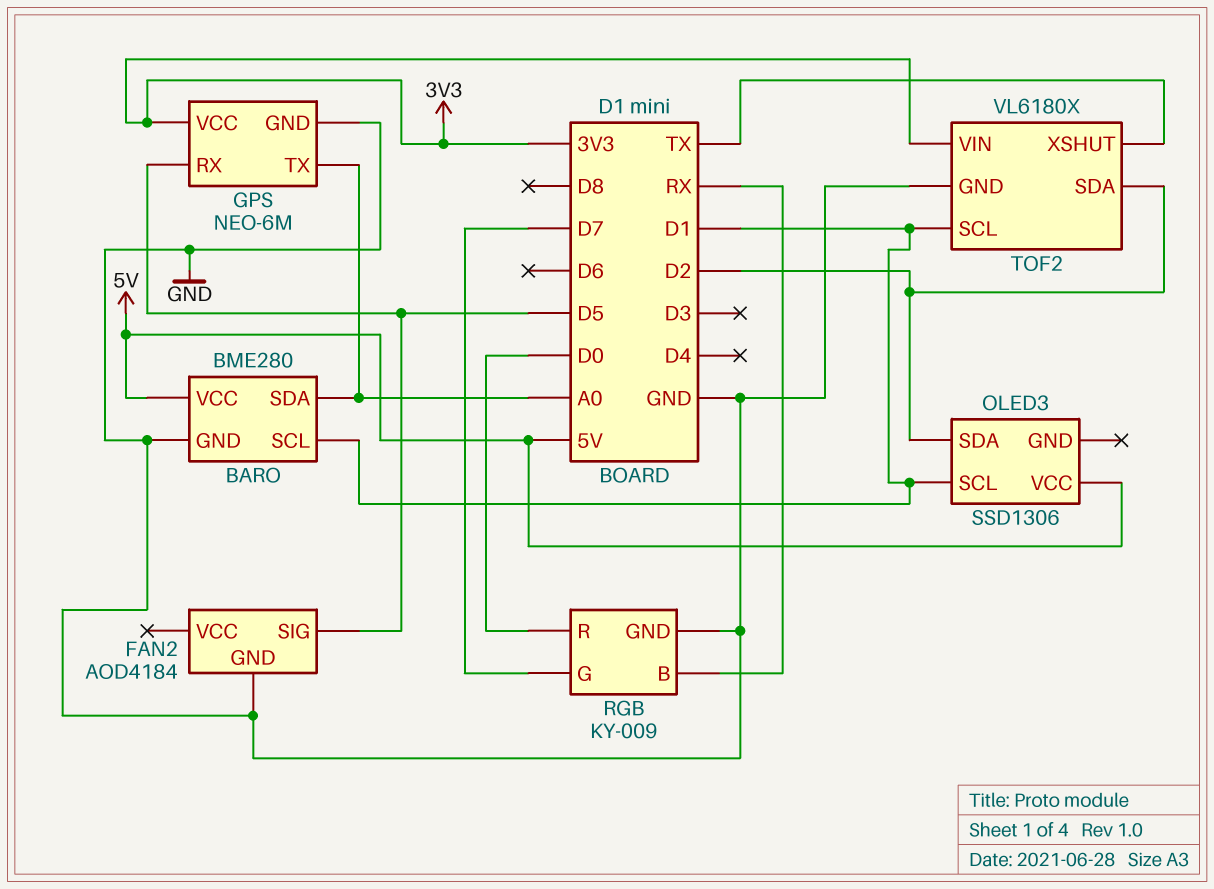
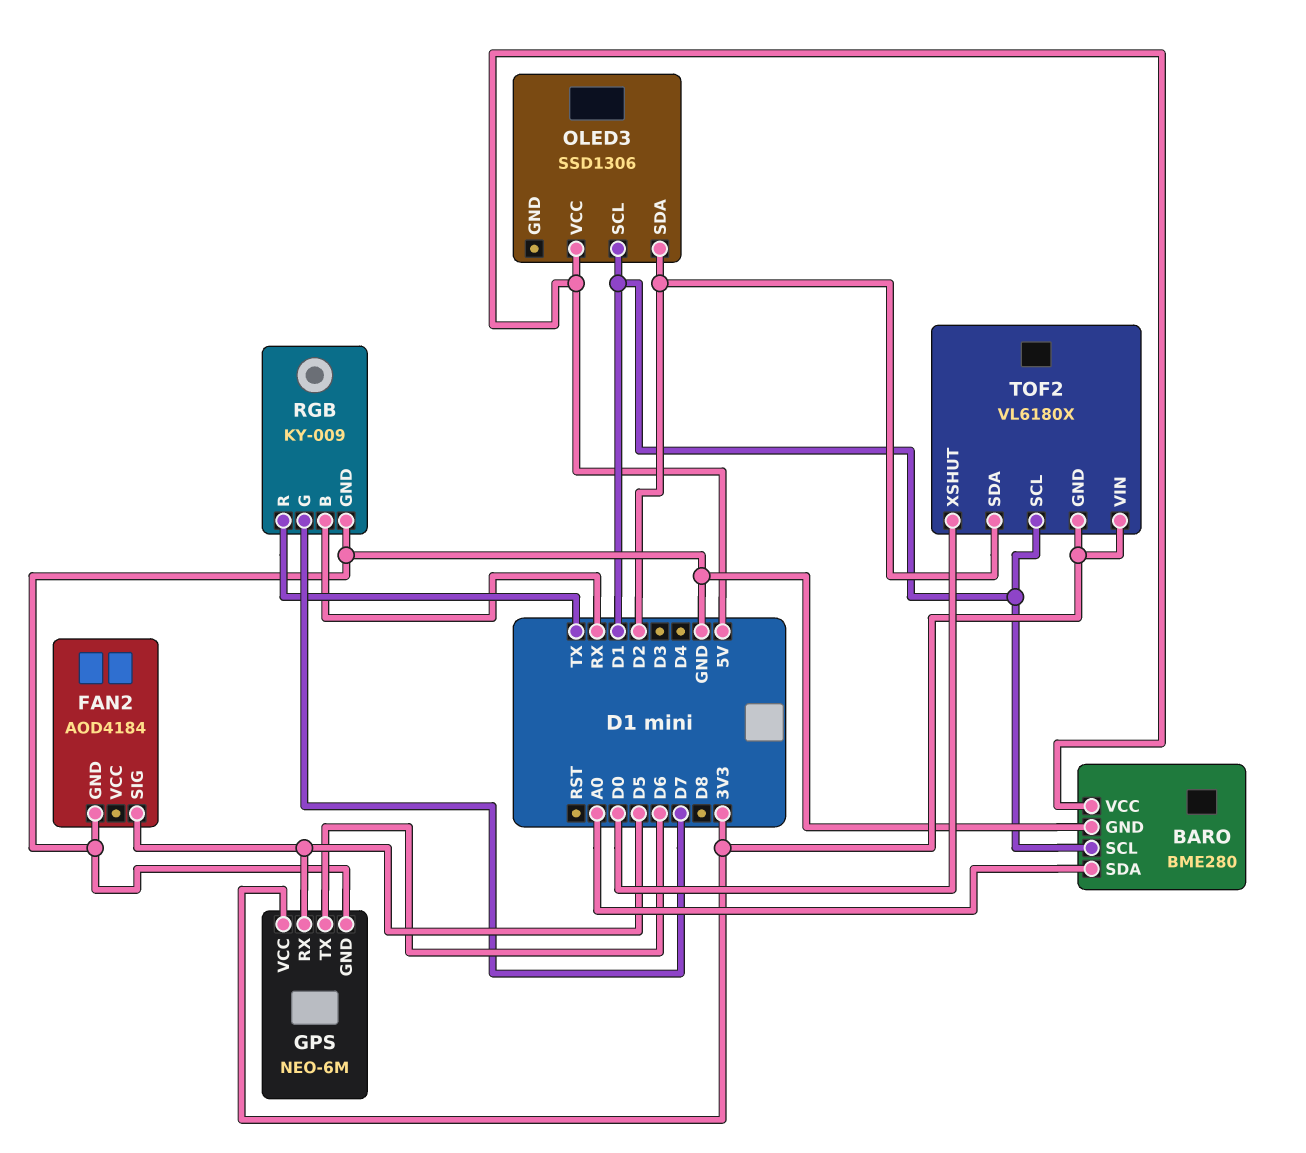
GPS pin TX: A0 -> D6
RGB pin R: D0 -> TX
TOF2 pin GND: GND -> 3V3
TOF2 pin XSHUT: TX -> D0

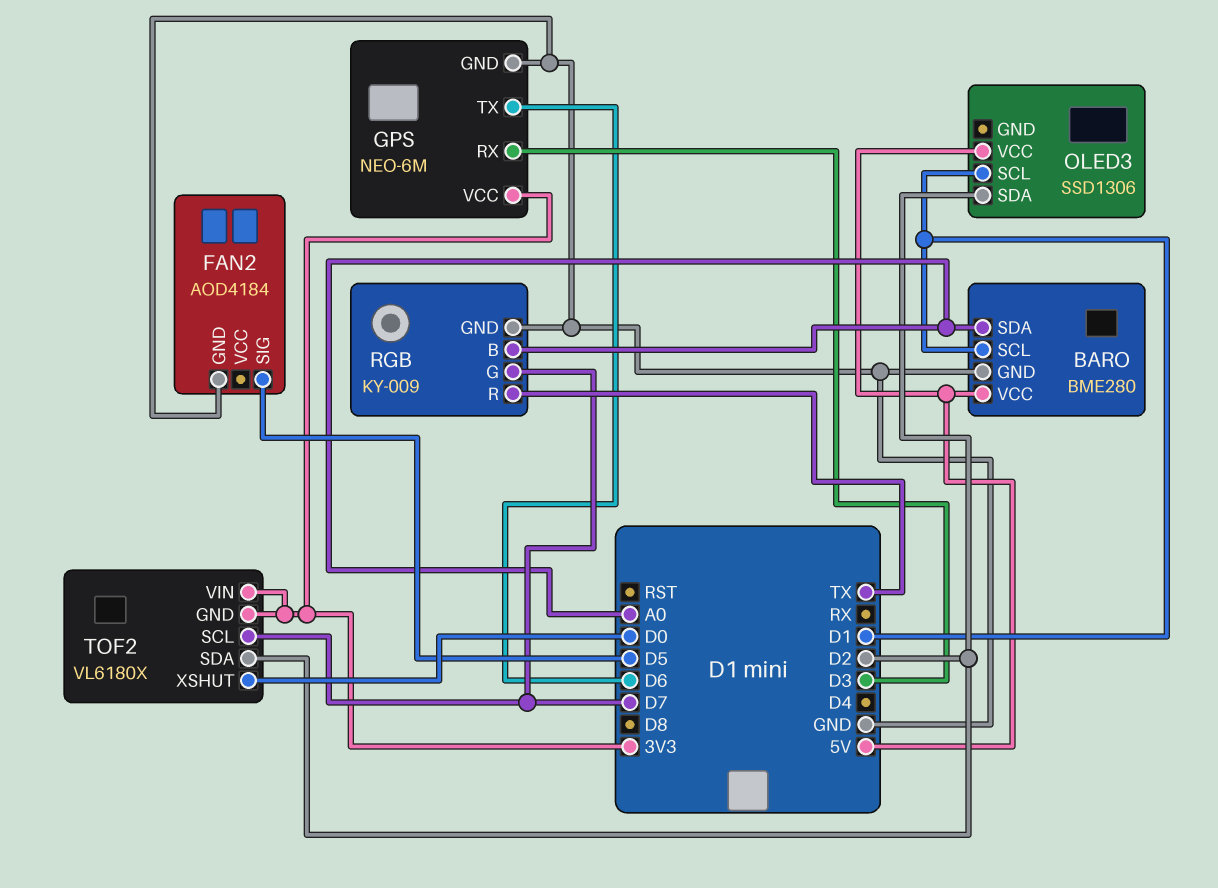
GPS pin RX: D5 -> D3
RGB pin B: RX -> A0
TOF2 pin SCL: D1 -> D7

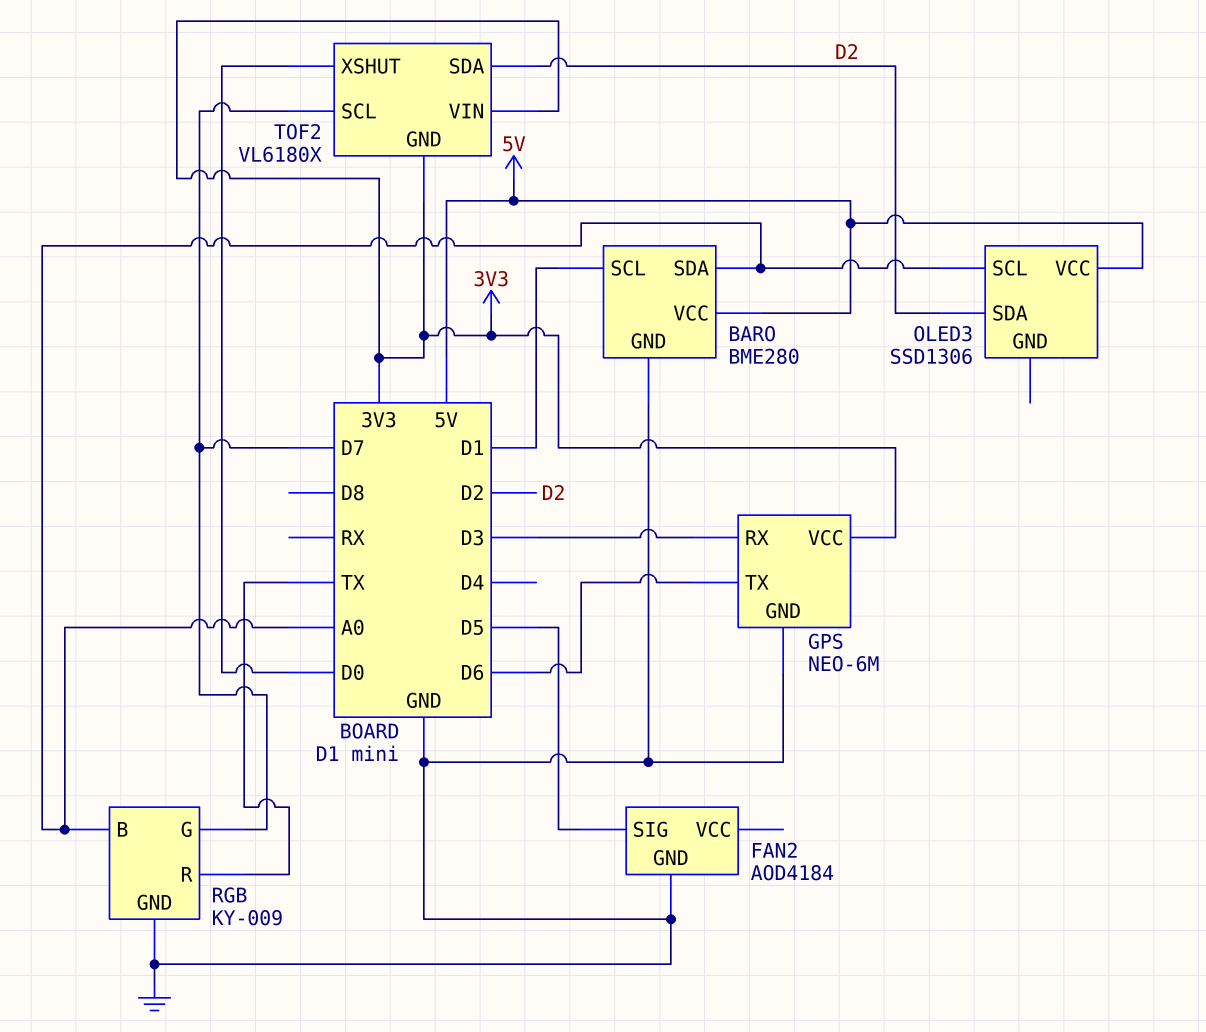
OLED3 pin SCL: D1 -> A0

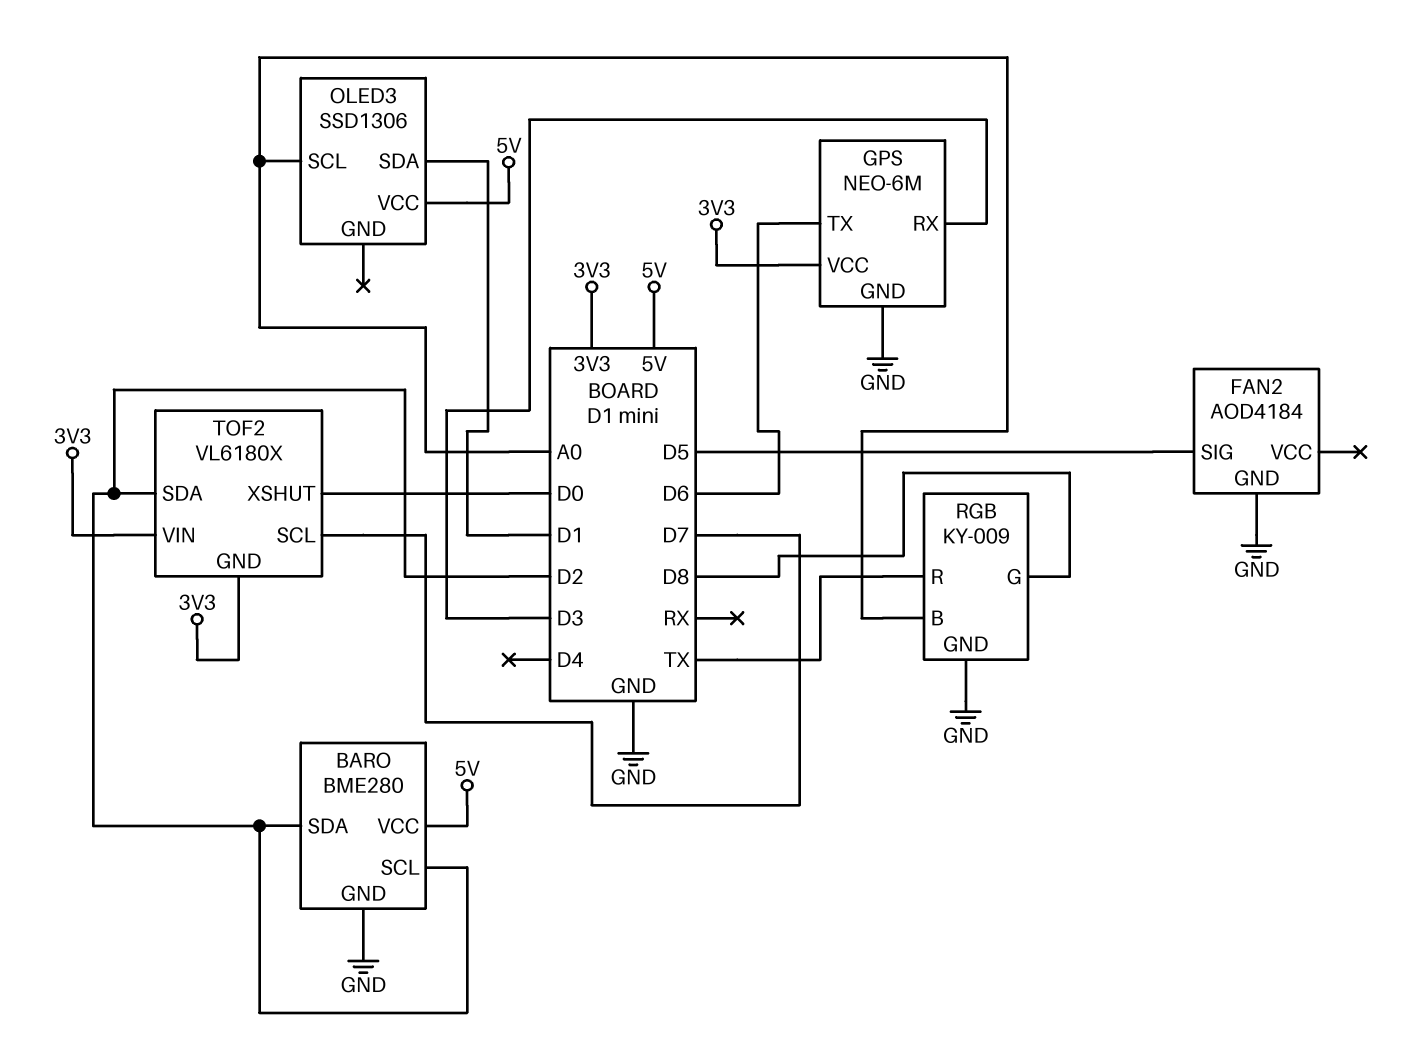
BARO pin SCL: D1 -> D2
BARO pin SDA: A0 -> D2
OLED3 pin SDA: D2 -> D1
RGB pin G: D7 -> D8

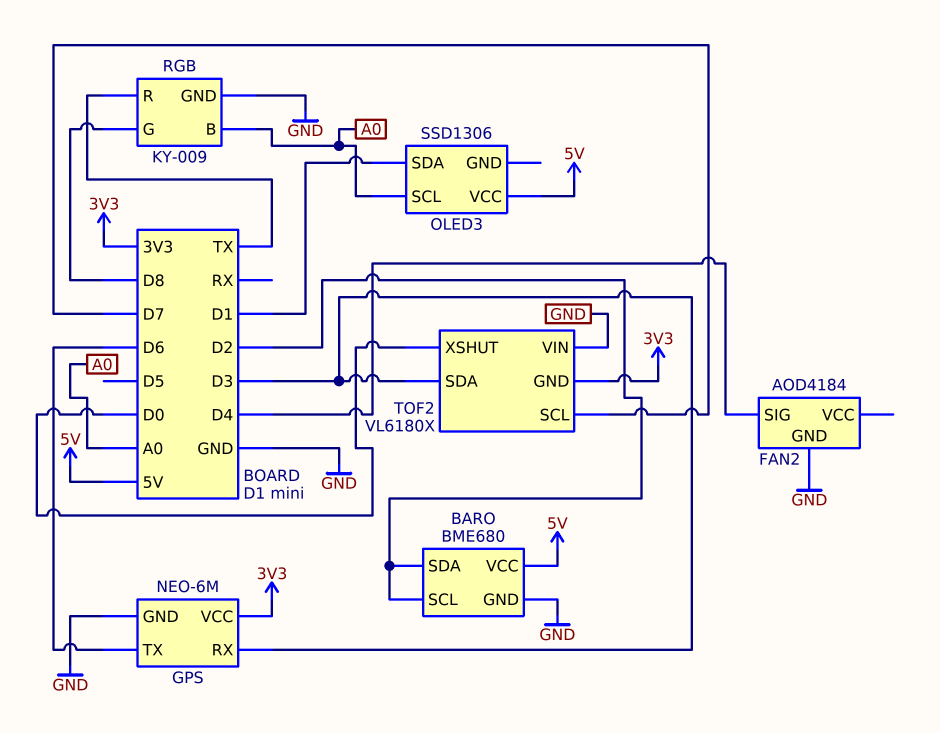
BARO: BME280 -> BME680
FAN2 pin SIG: D5 -> D4
TOF2 pin SDA: D2 -> D3
TOF2 pin VIN: 3V3 -> GND

